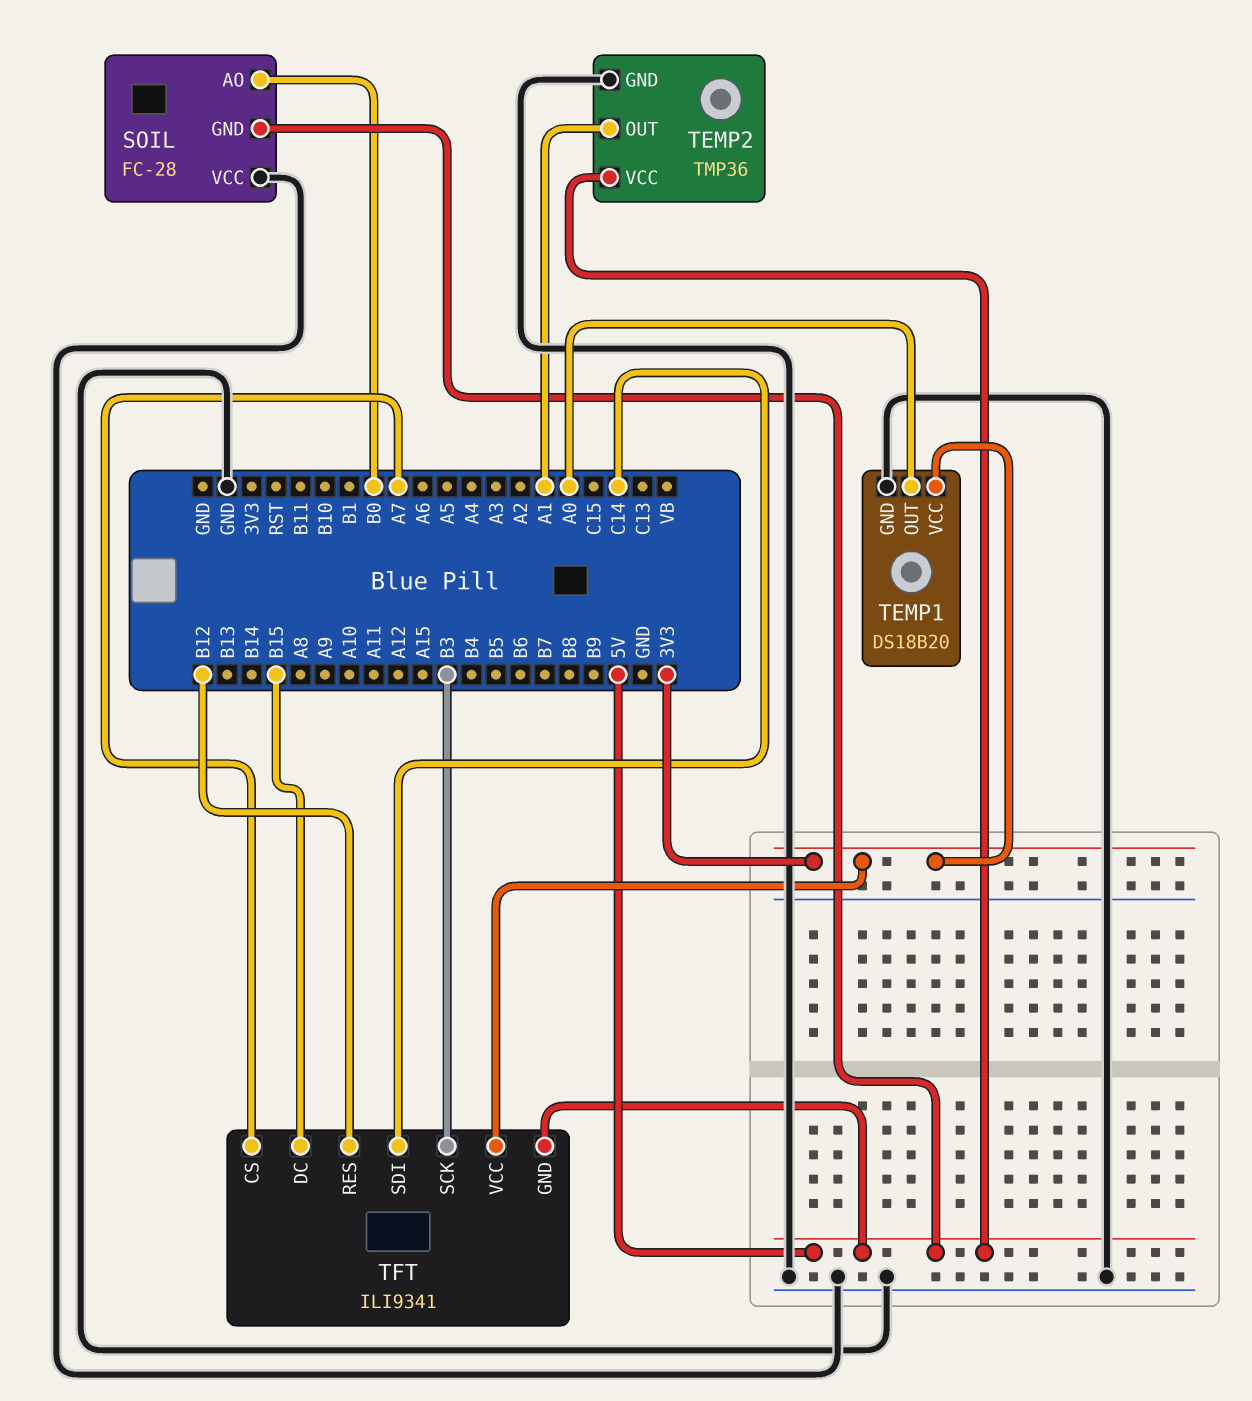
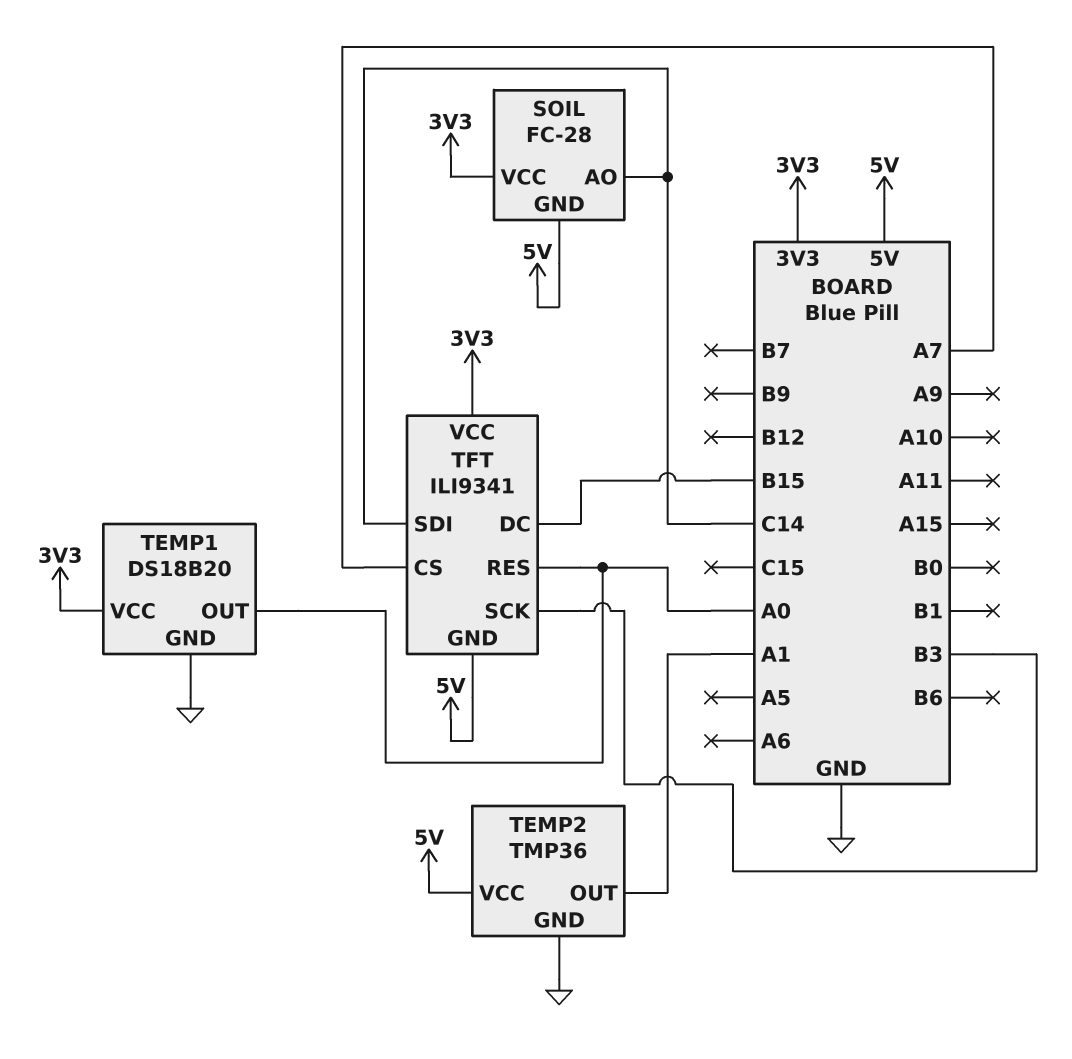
SOIL pin AO: B0 -> C14
SOIL pin VCC: GND -> 3V3
TFT pin RES: B12 -> A0

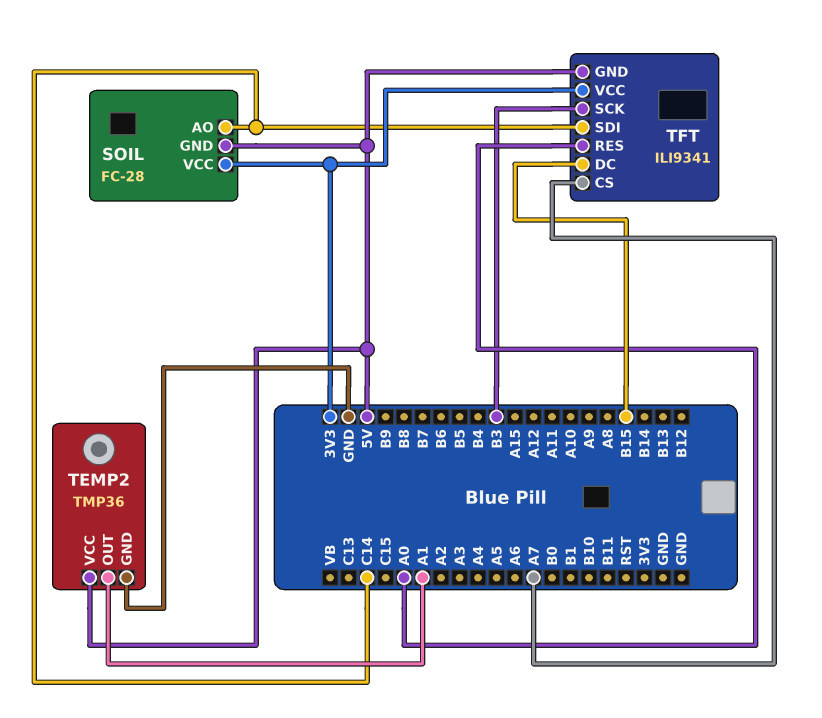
TEMP1: DS18B20 -> none
TEMP1 pin GND: GND -> none
TEMP1 pin OUT: A0 -> none
TEMP1 pin VCC: 3V3 -> none

